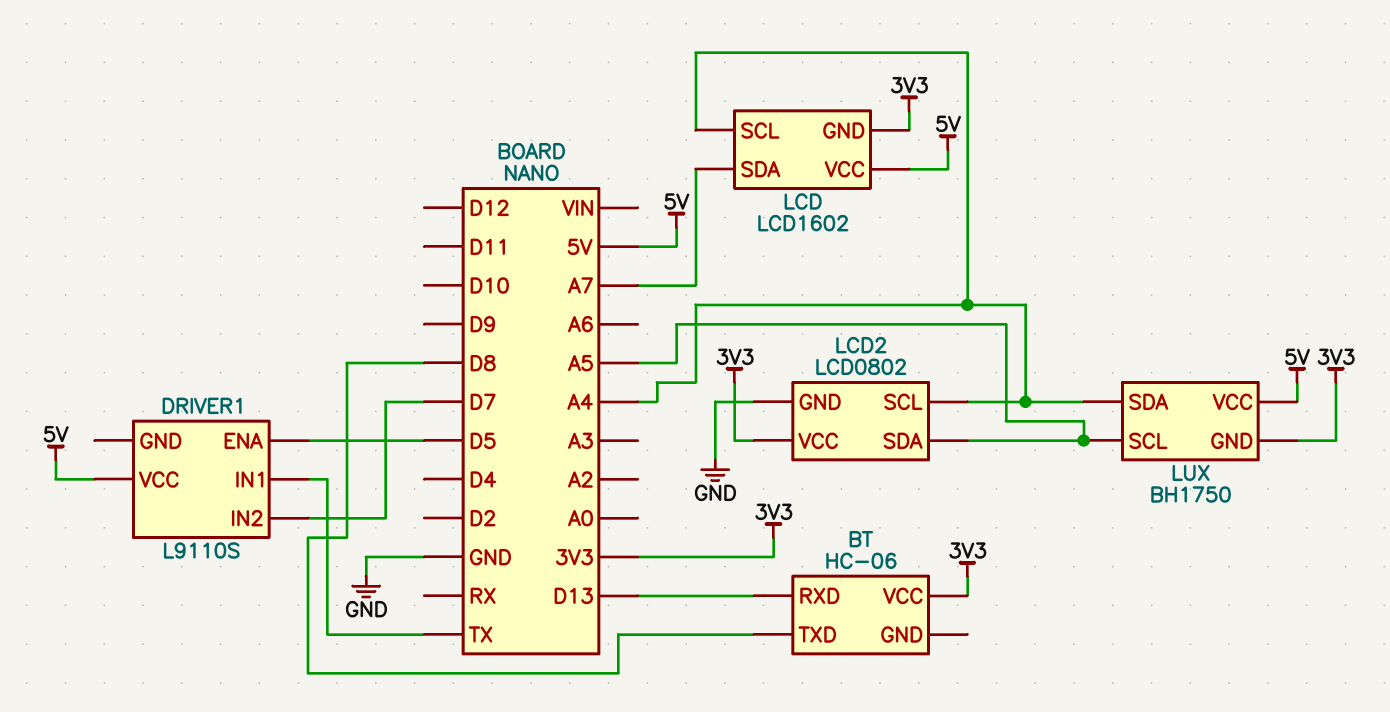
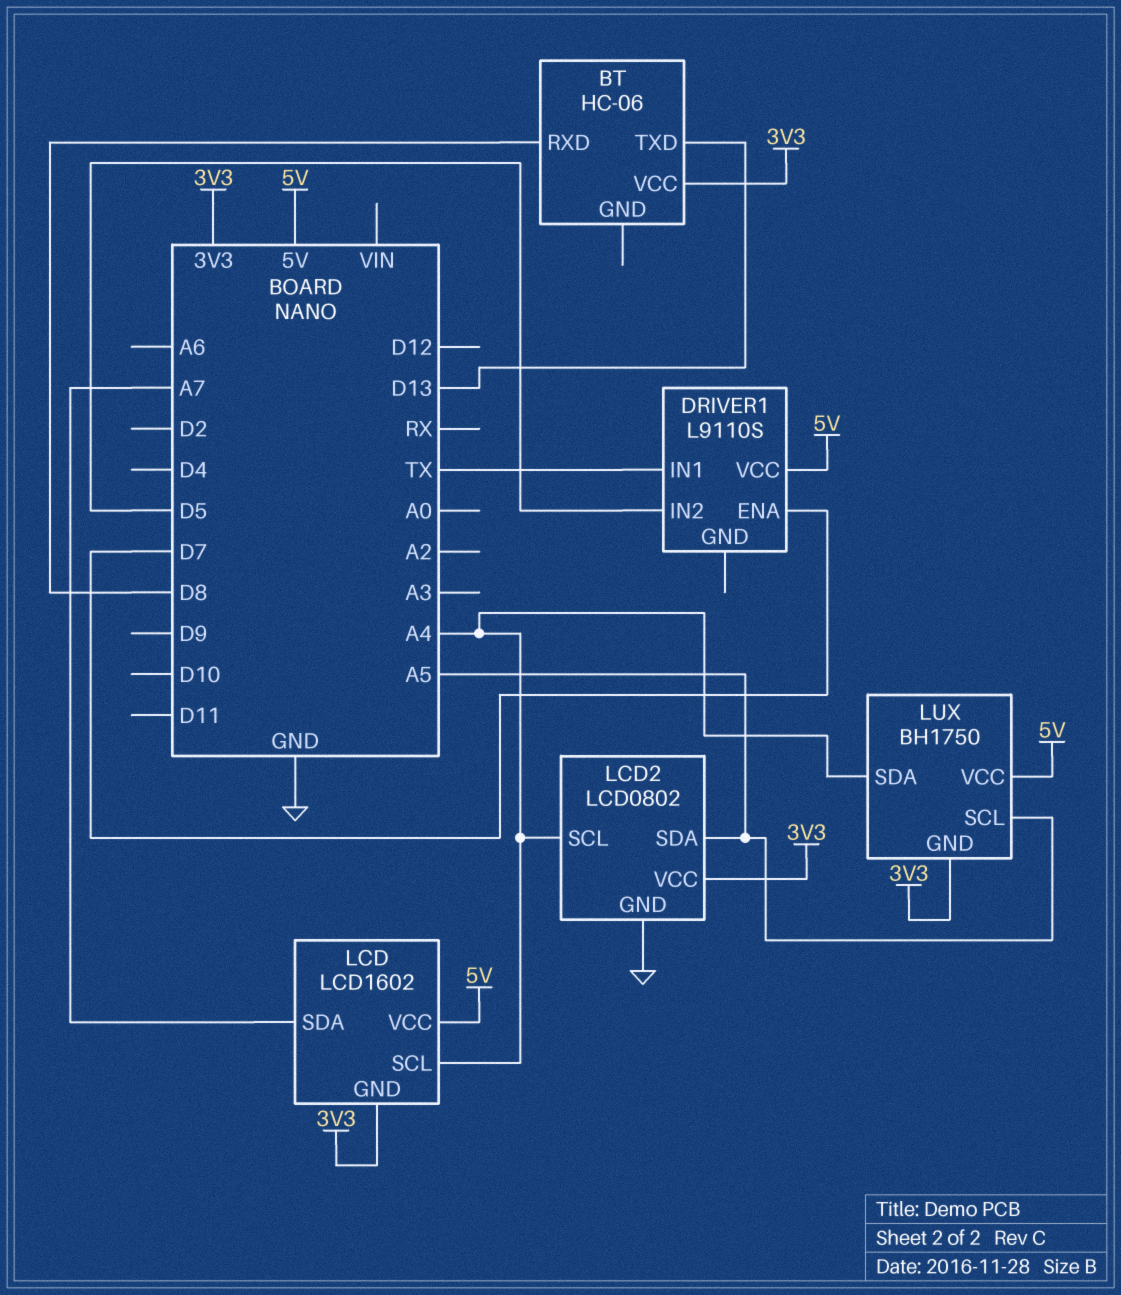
BT pin RXD: D13 -> D8
BT pin TXD: D8 -> D13
DRIVER1 pin ENA: D5 -> D7
DRIVER1 pin IN2: D7 -> D5

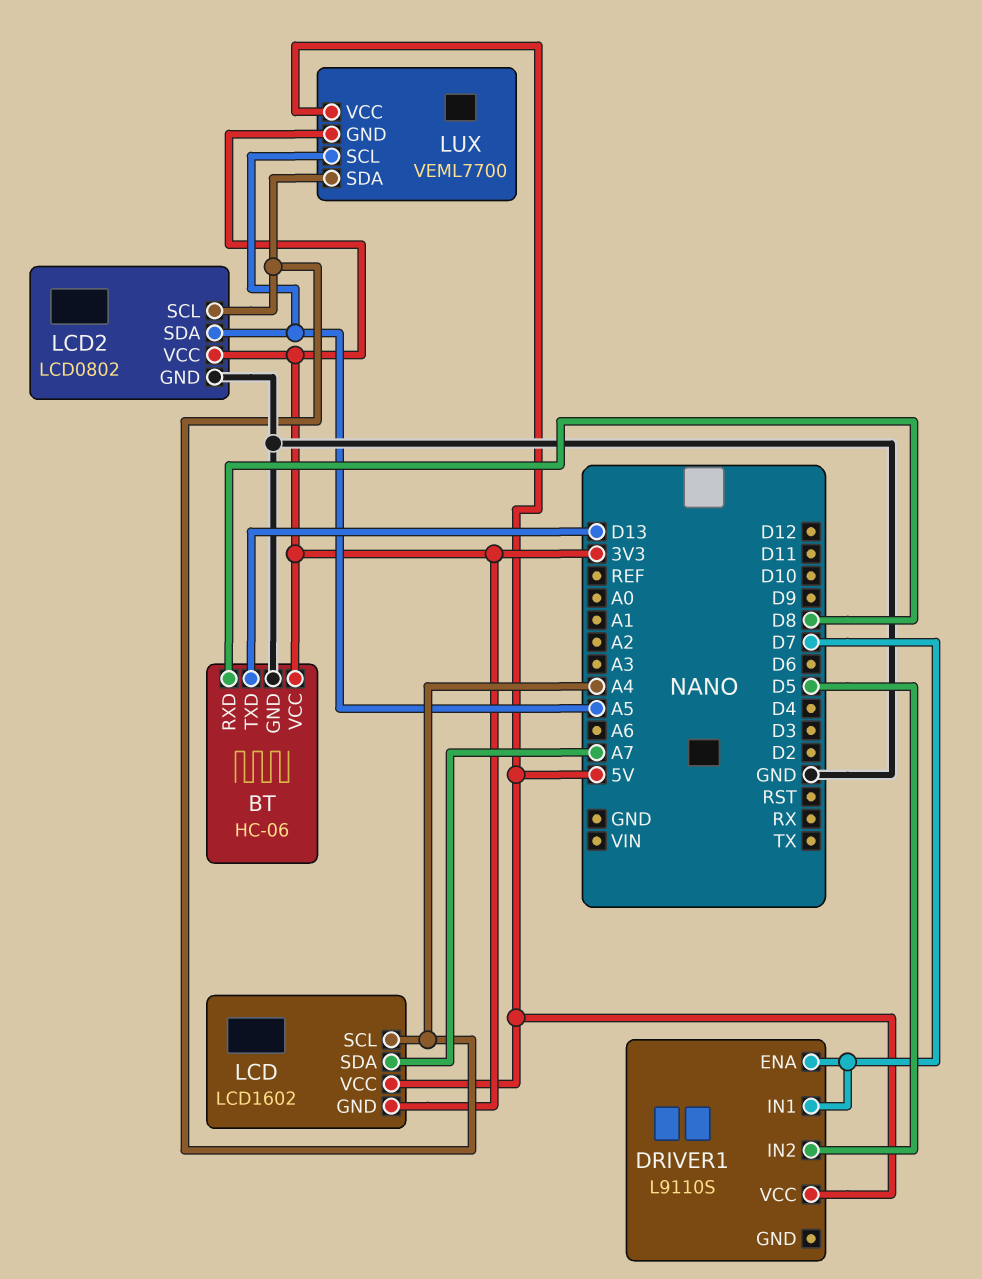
BT pin GND: none -> GND
DRIVER1 pin IN1: TX -> D7
LUX: BH1750 -> VEML7700

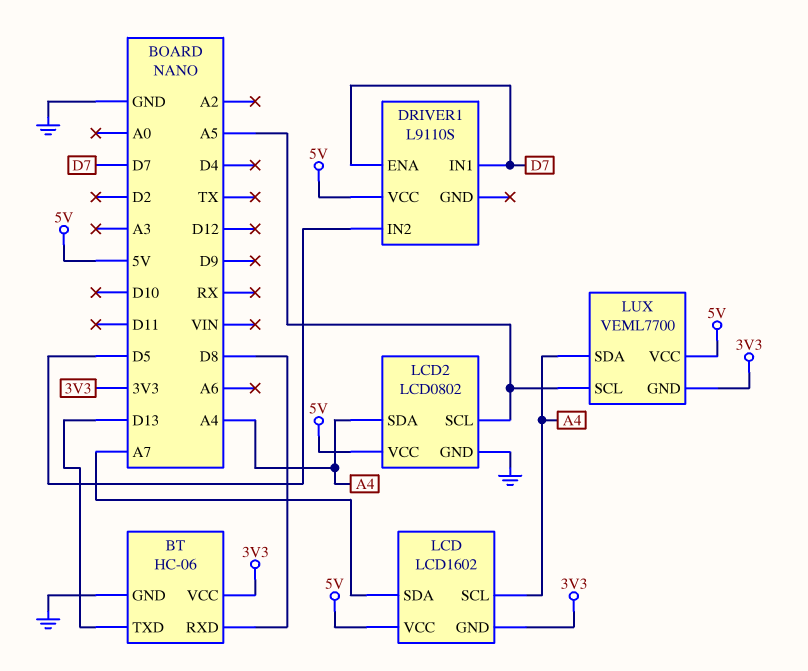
LCD2 pin SCL: A4 -> A5
LCD2 pin SDA: A5 -> A4
LCD2 pin VCC: 3V3 -> 5V

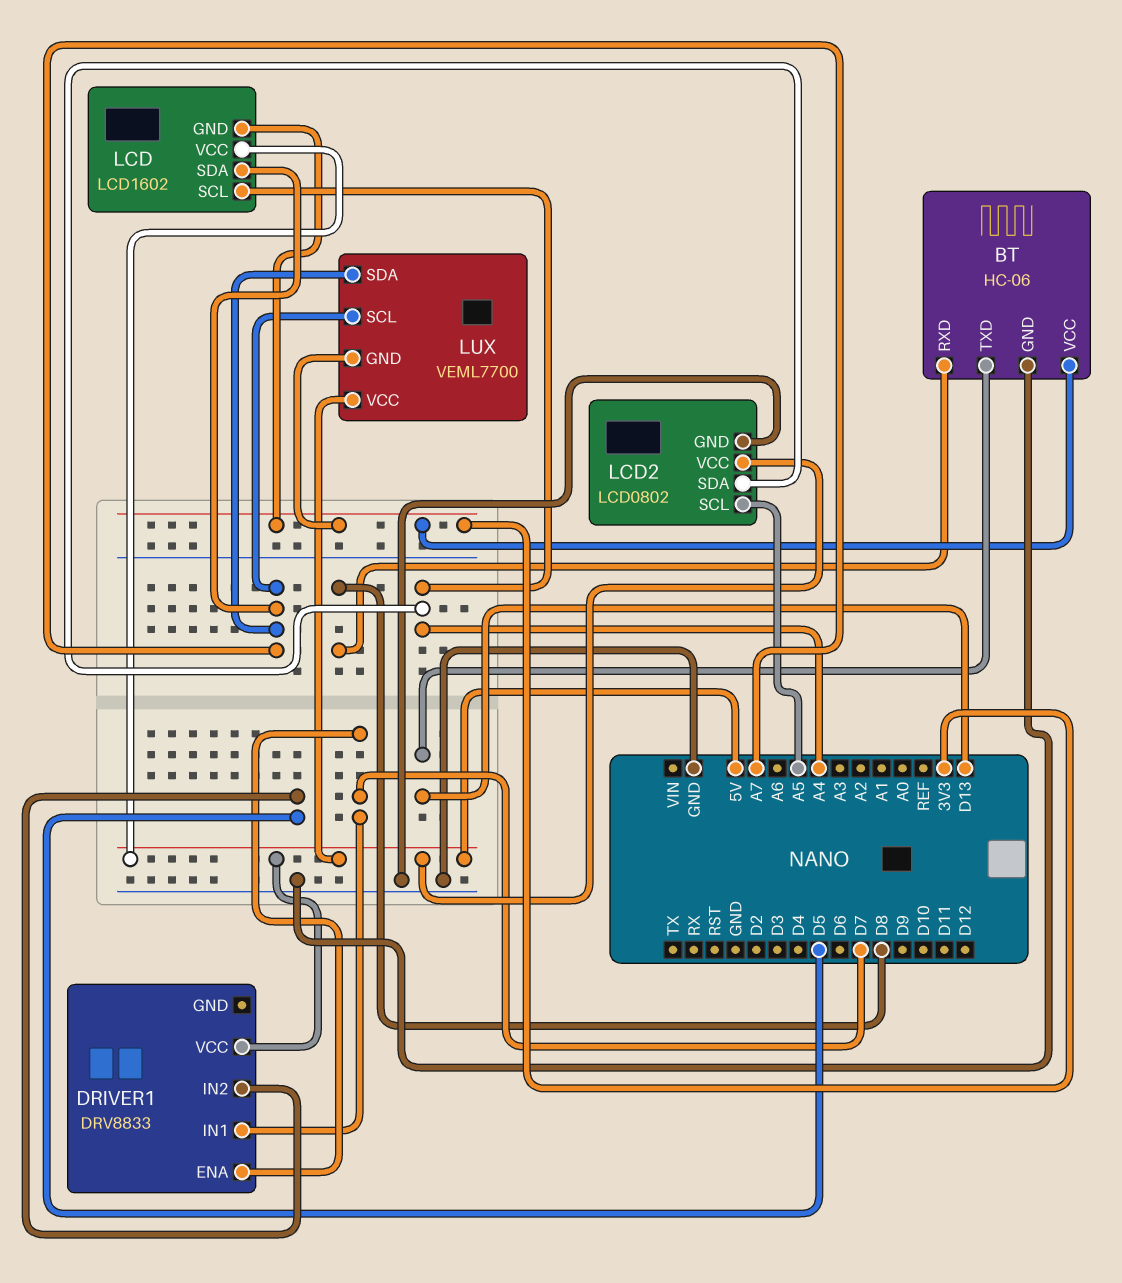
DRIVER1: L9110S -> DRV8833
LUX pin SCL: A5 -> A7
LUX pin SDA: A4 -> A7

